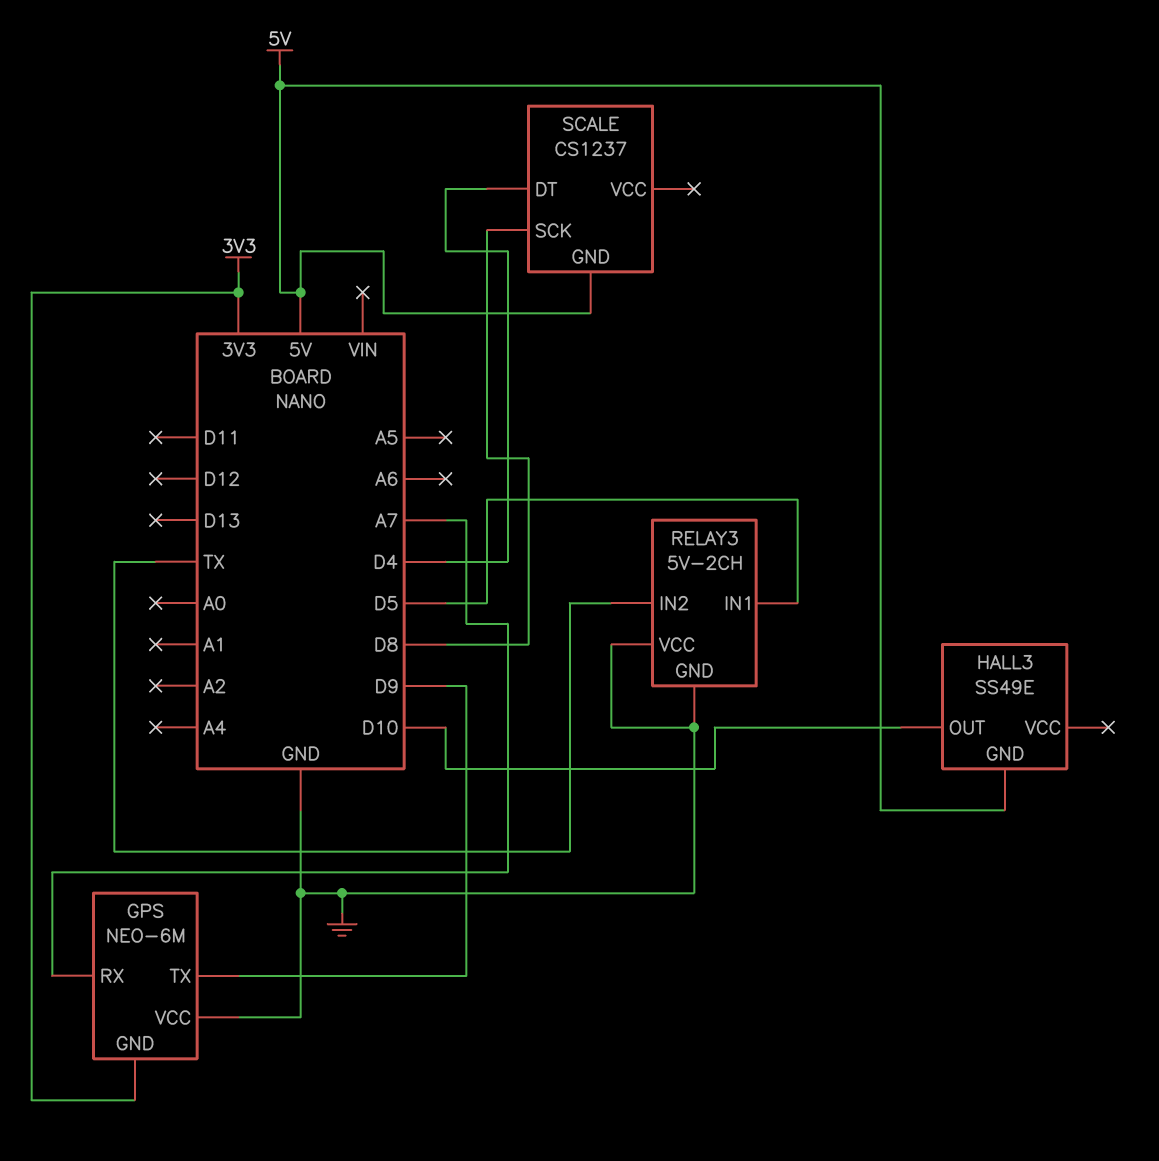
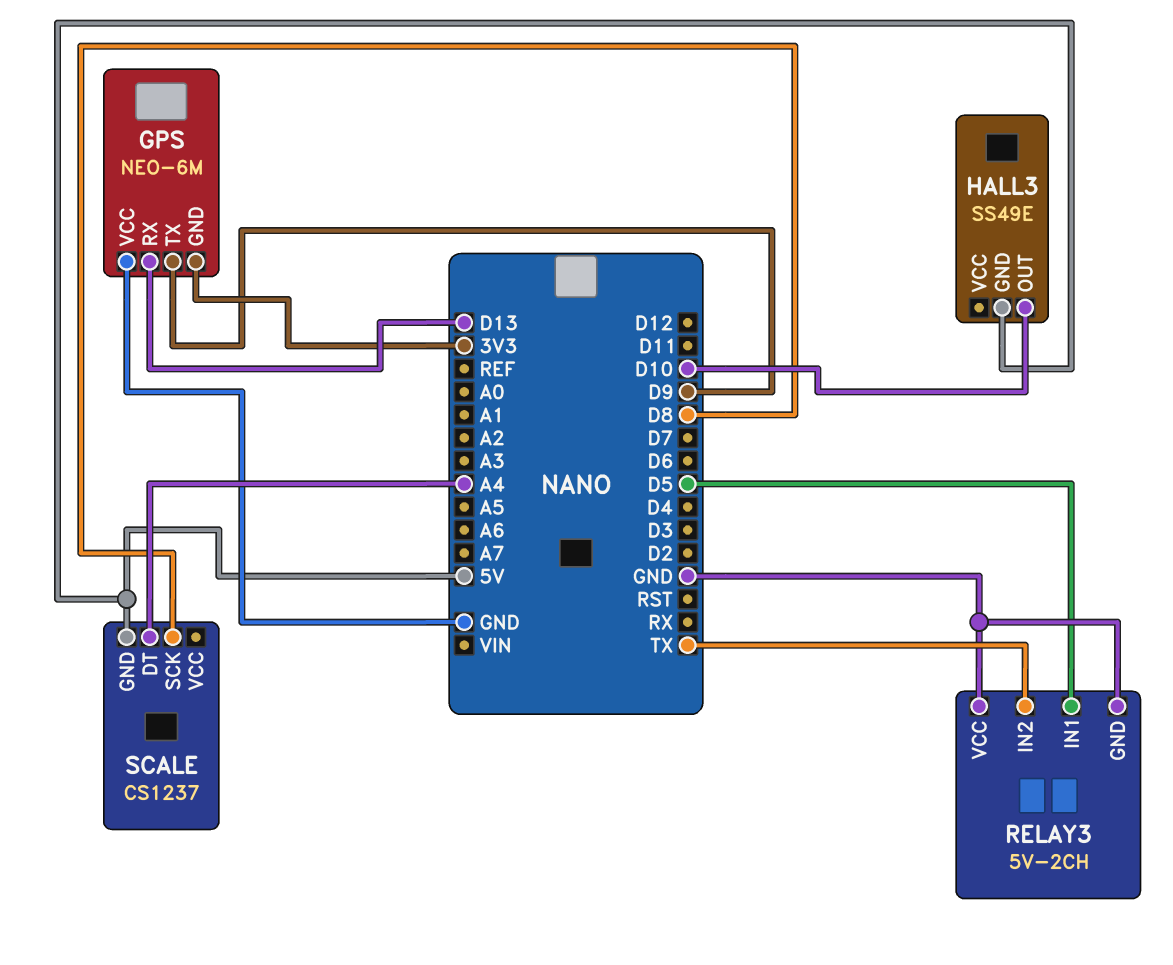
GPS pin RX: A7 -> D13
SCALE pin DT: D4 -> A4

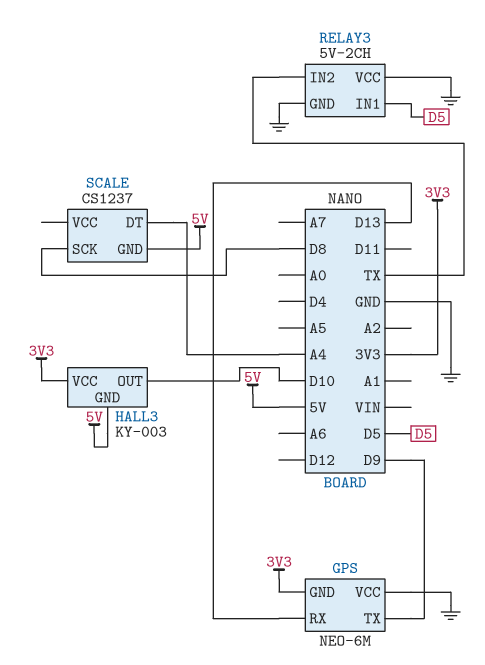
HALL3: SS49E -> KY-003
HALL3 pin VCC: none -> 3V3

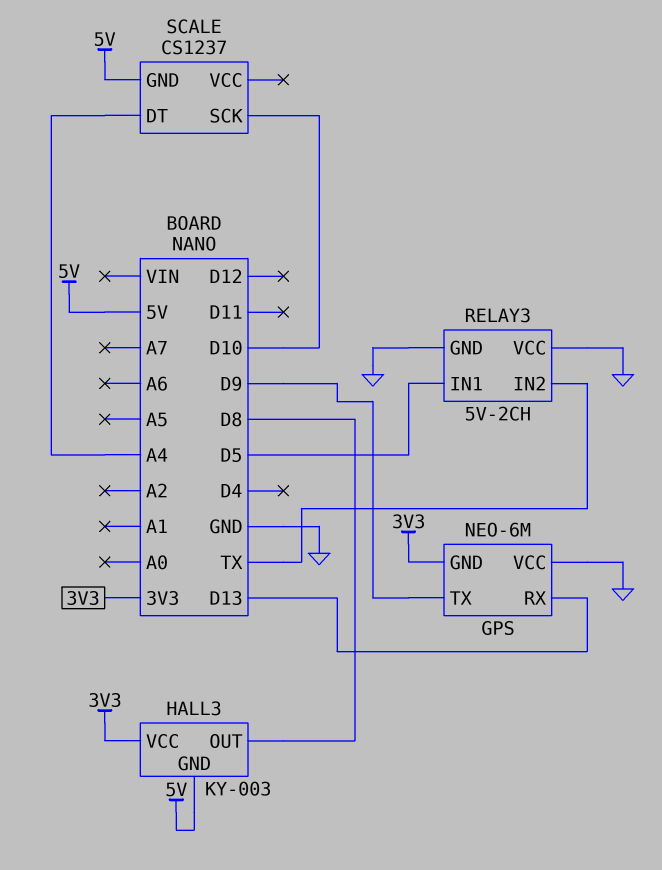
HALL3 pin OUT: D10 -> D8
SCALE pin SCK: D8 -> D10

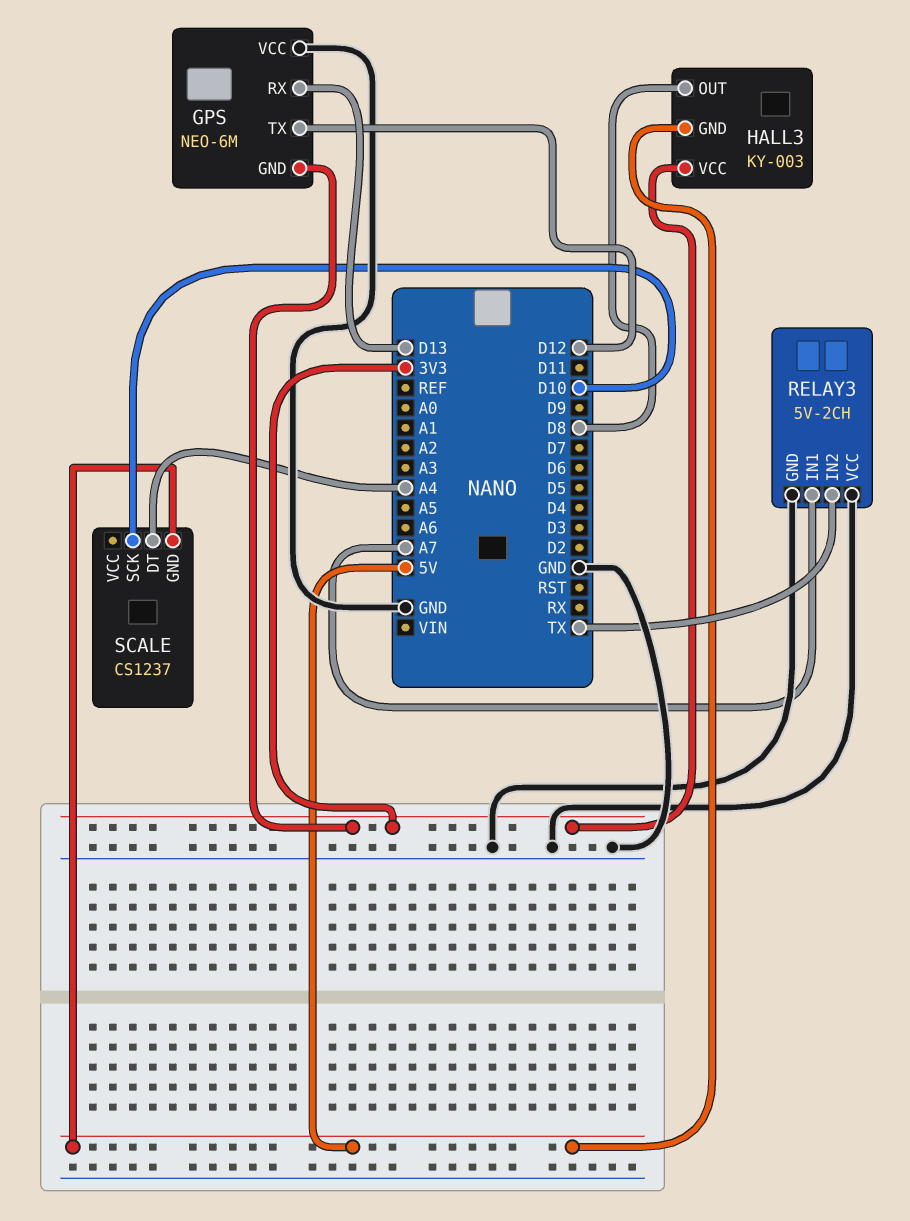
GPS pin TX: D9 -> D12
RELAY3 pin IN1: D5 -> A7

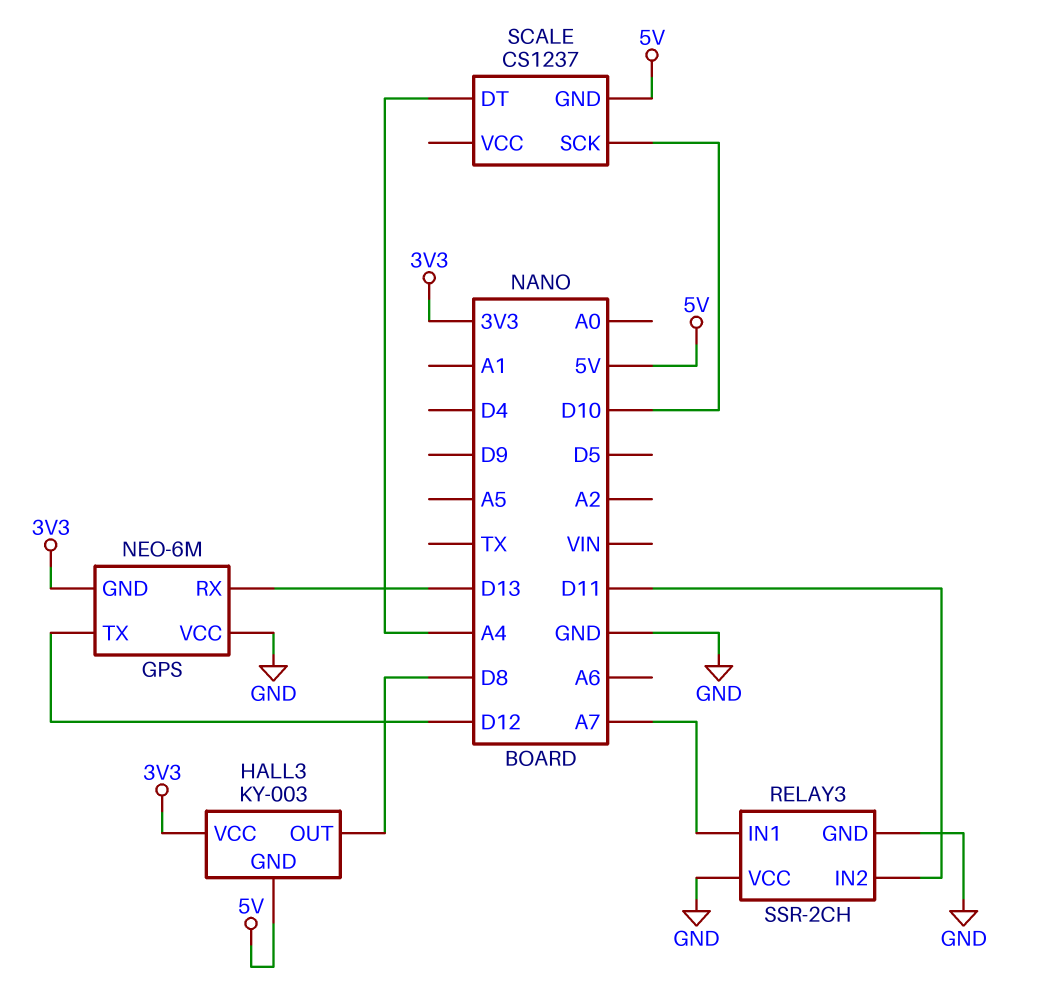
RELAY3: 5V-2CH -> SSR-2CH
RELAY3 pin IN2: TX -> D11

